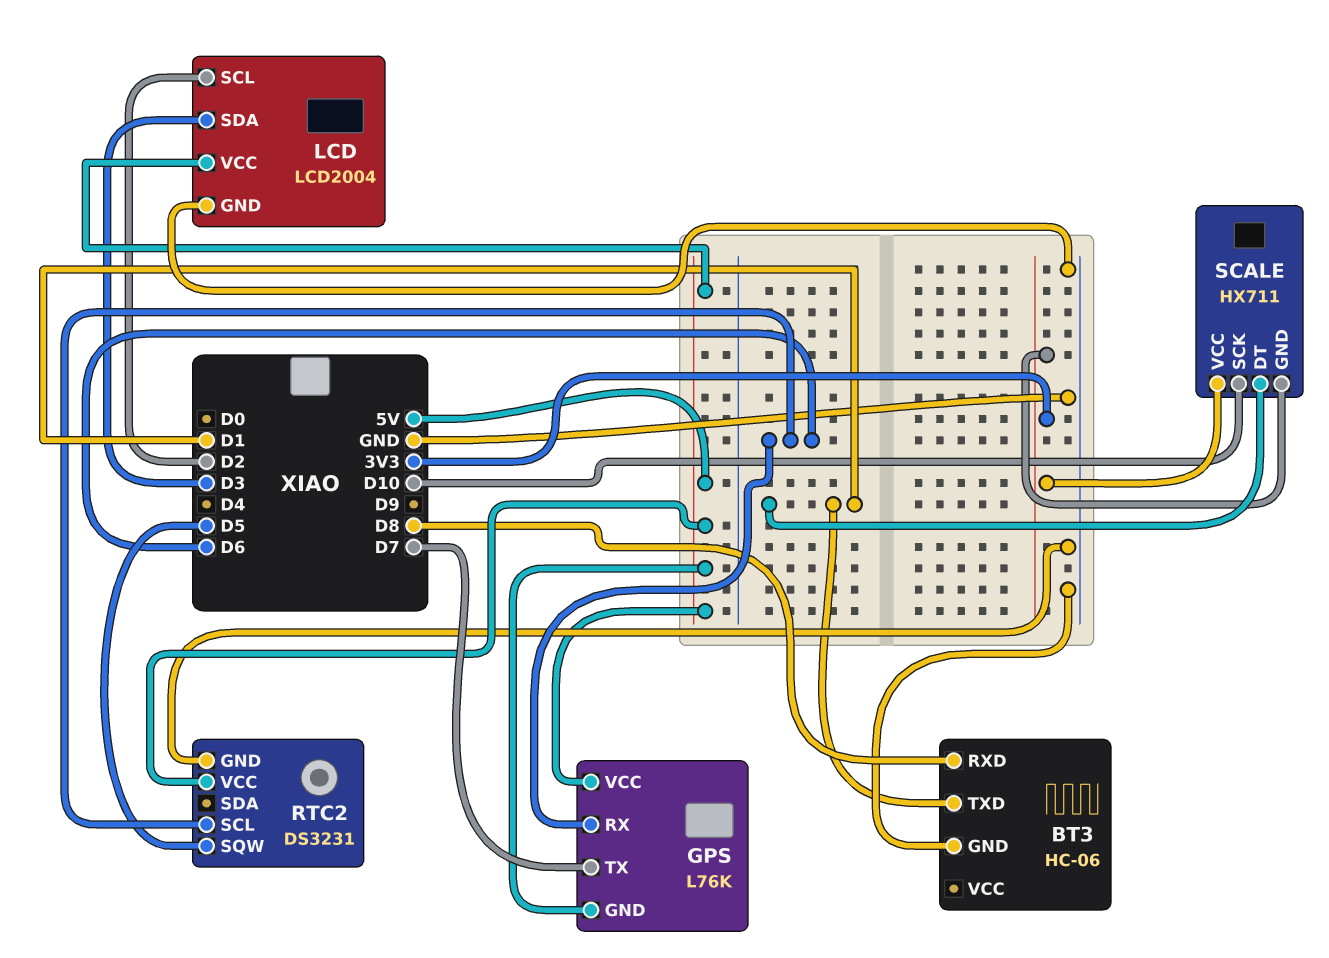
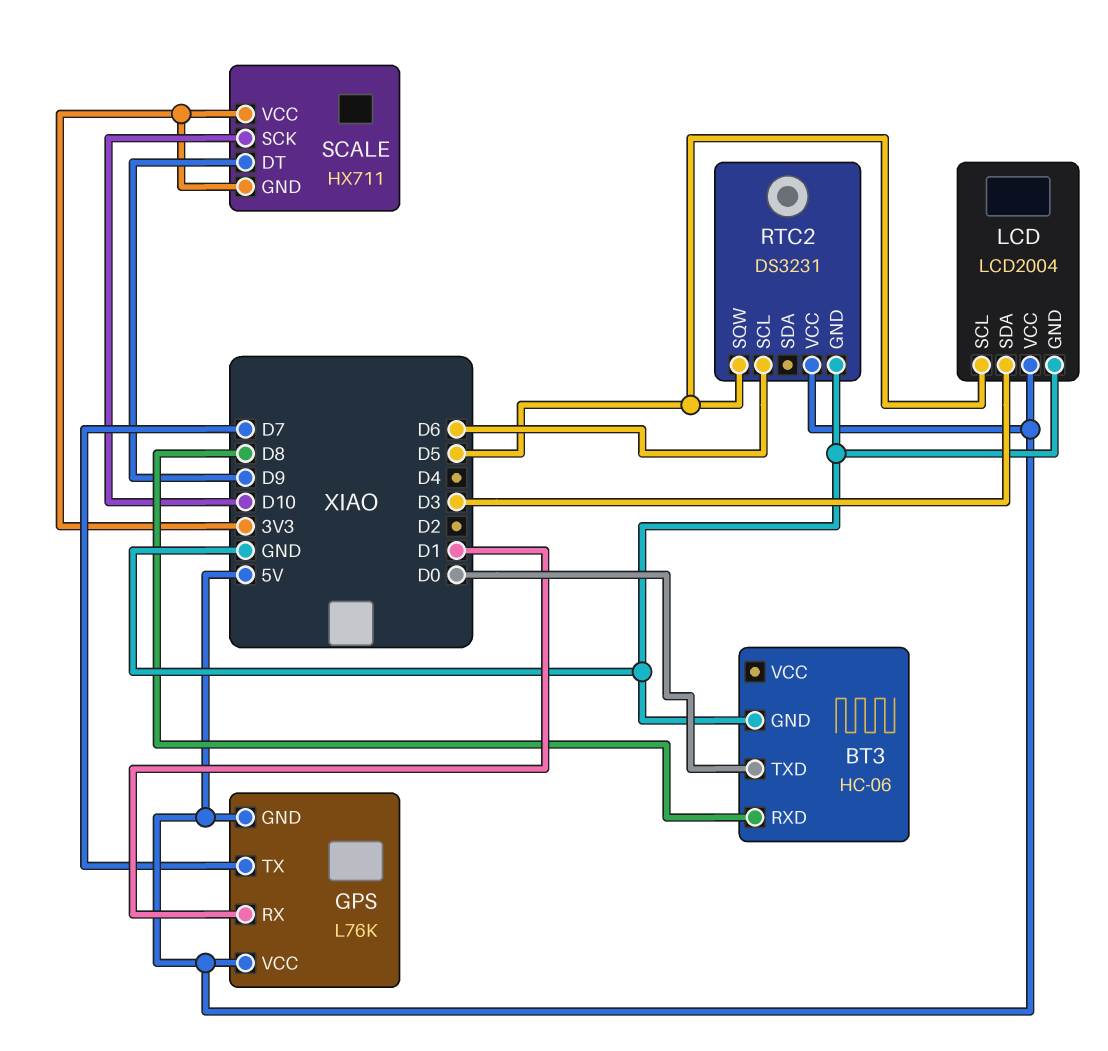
BT3 pin TXD: D1 -> D0
GPS pin RX: D6 -> D1
LCD pin SCL: D2 -> D5
SCALE pin DT: D1 -> D9

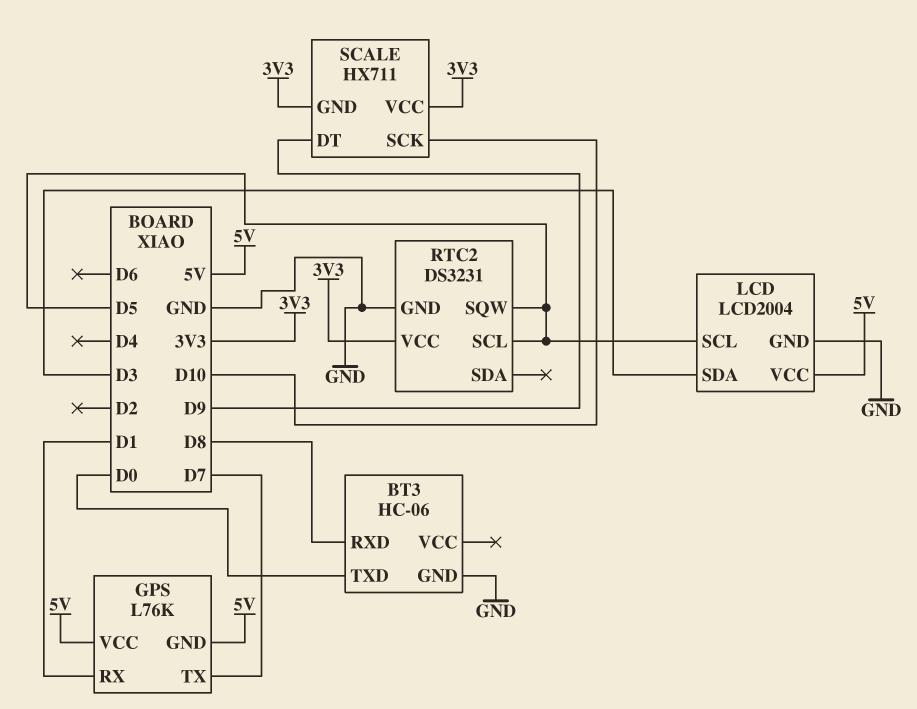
RTC2 pin SCL: D6 -> D5
RTC2 pin VCC: 5V -> 3V3

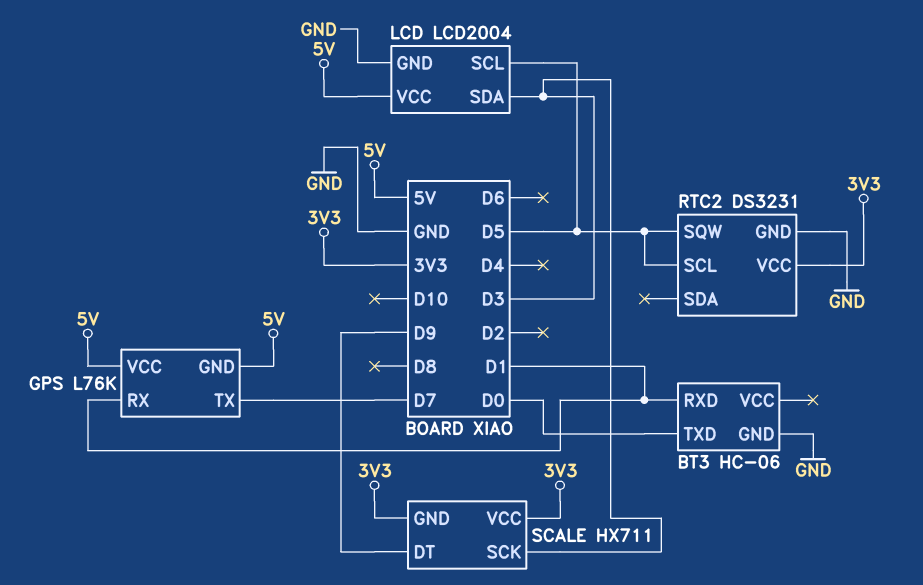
BT3 pin RXD: D8 -> D1
SCALE pin SCK: D10 -> D3

